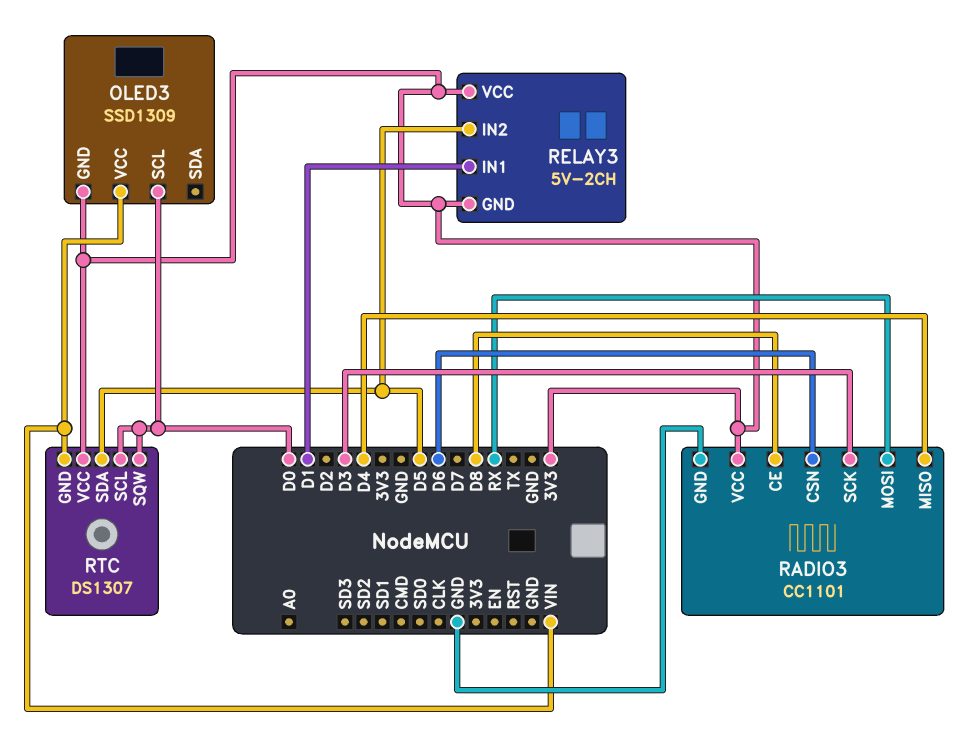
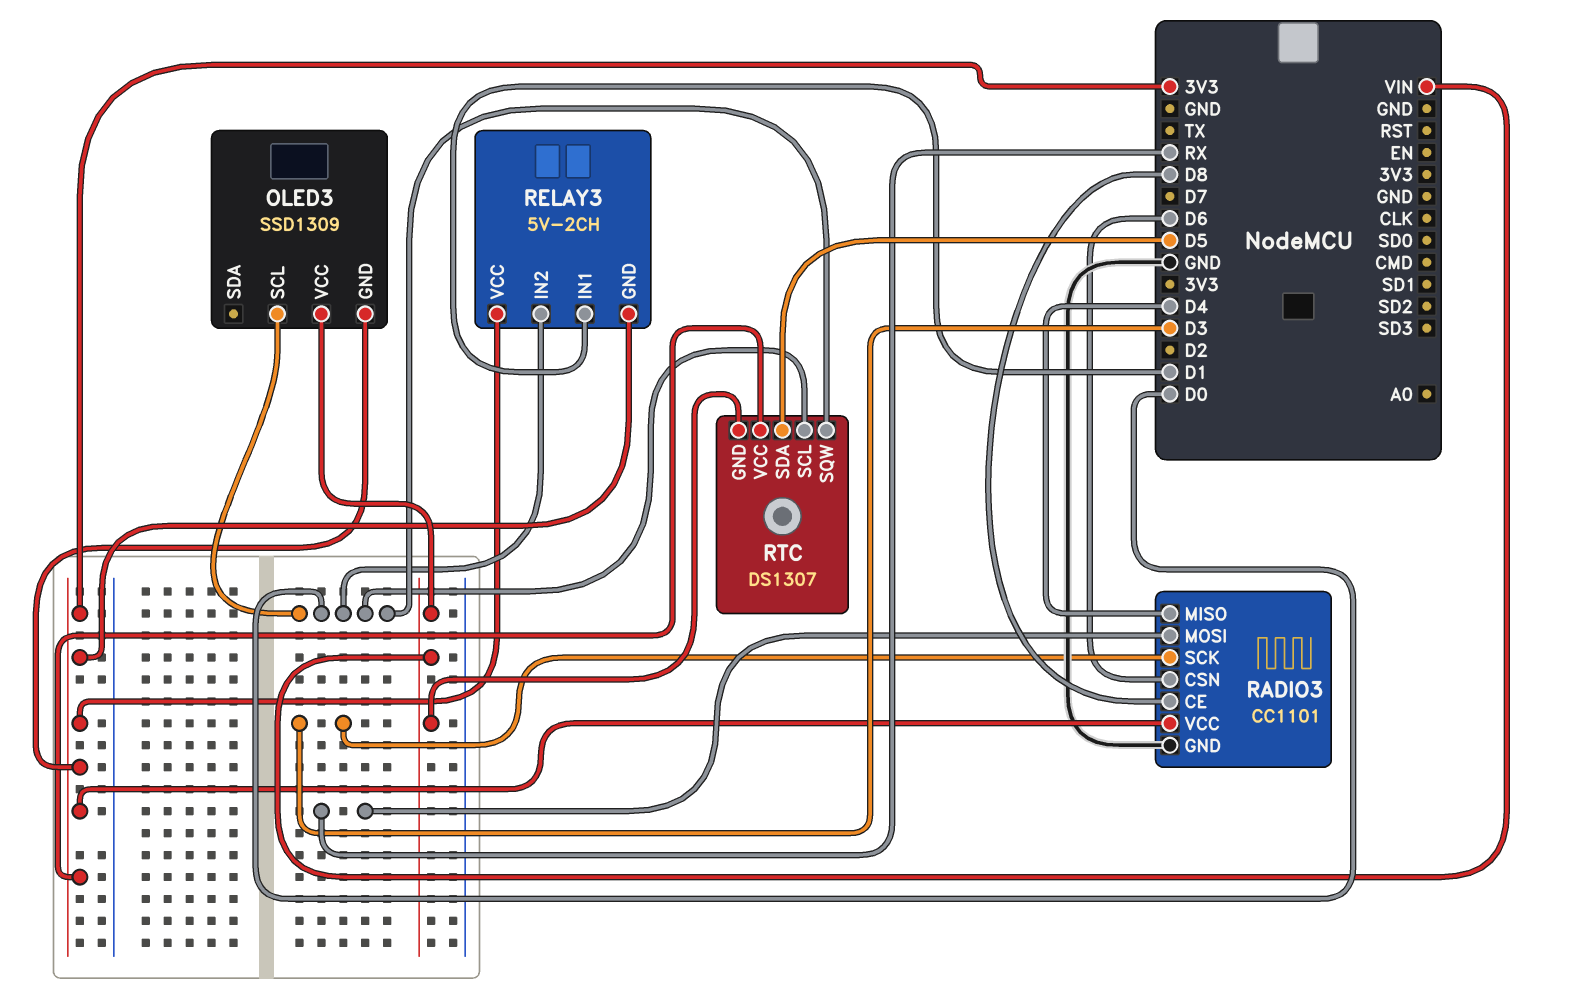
RELAY3 pin IN2: D5 -> D0

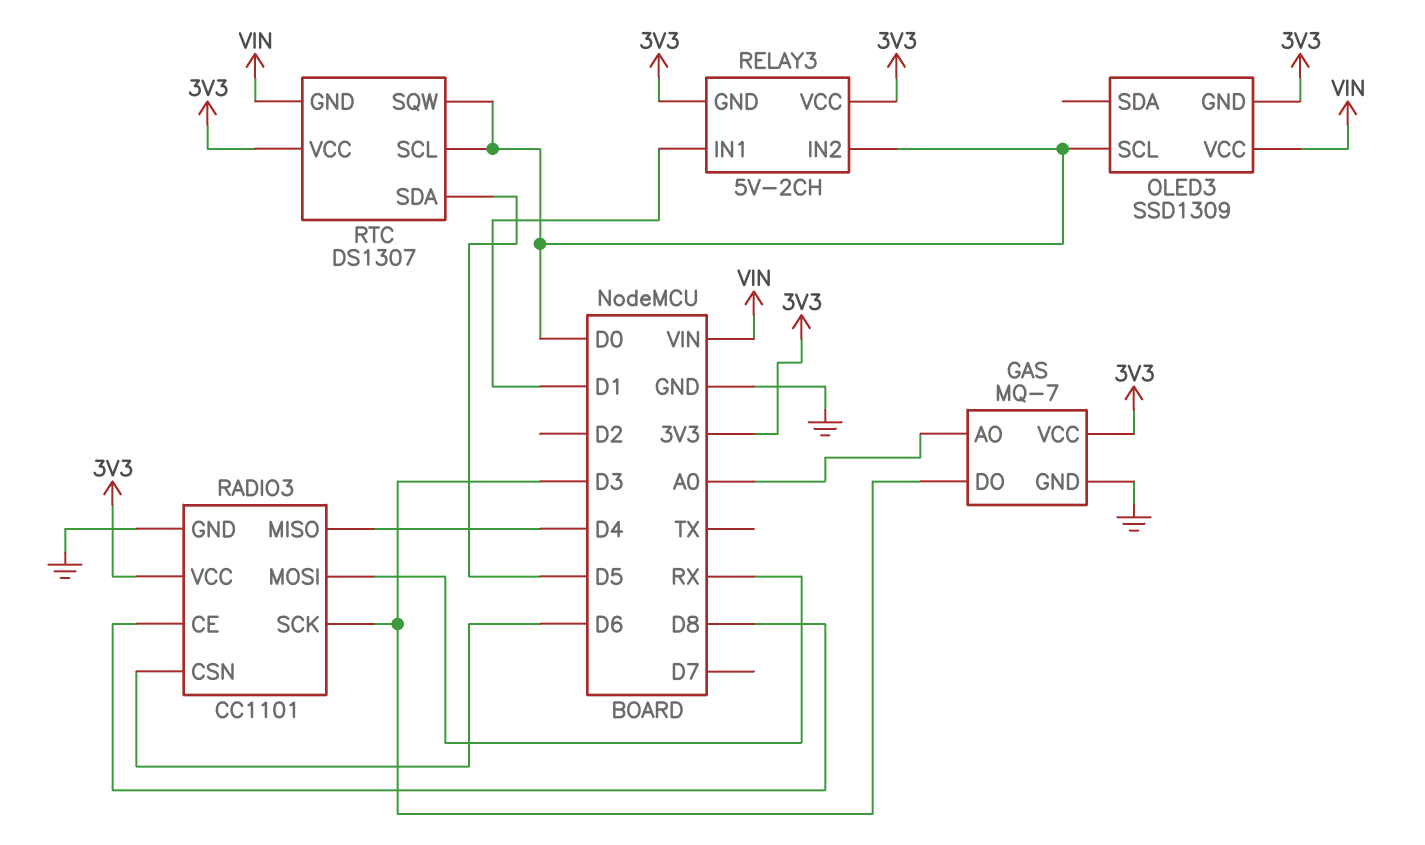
GAS: none -> MQ-7
GAS pin AO: none -> A0
GAS pin DO: none -> D3
GAS pin GND: none -> GND
GAS pin VCC: none -> 3V3

